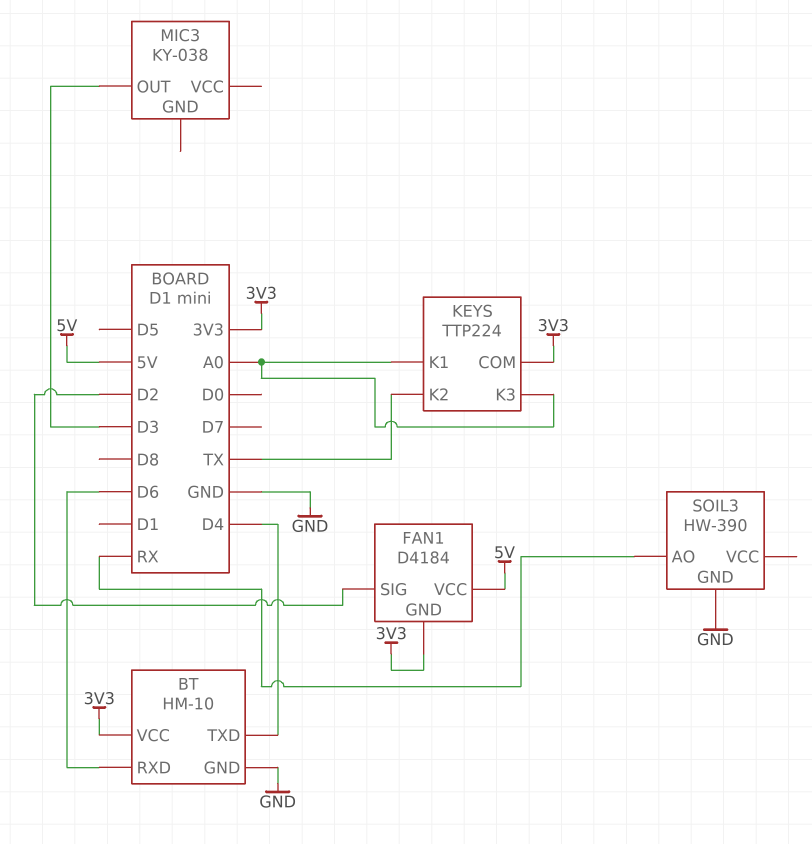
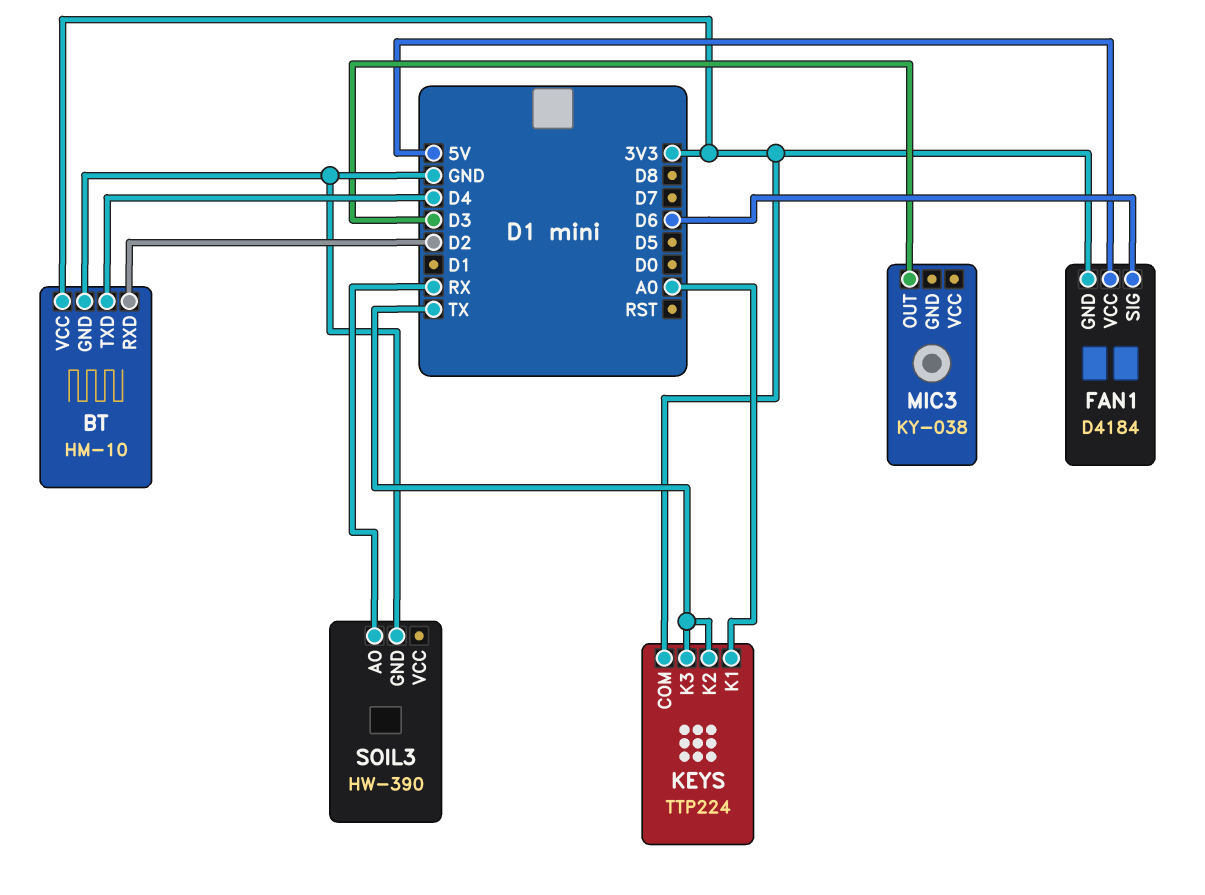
BT pin RXD: D6 -> D2
FAN1 pin SIG: D2 -> D6
KEYS pin K3: A0 -> TX

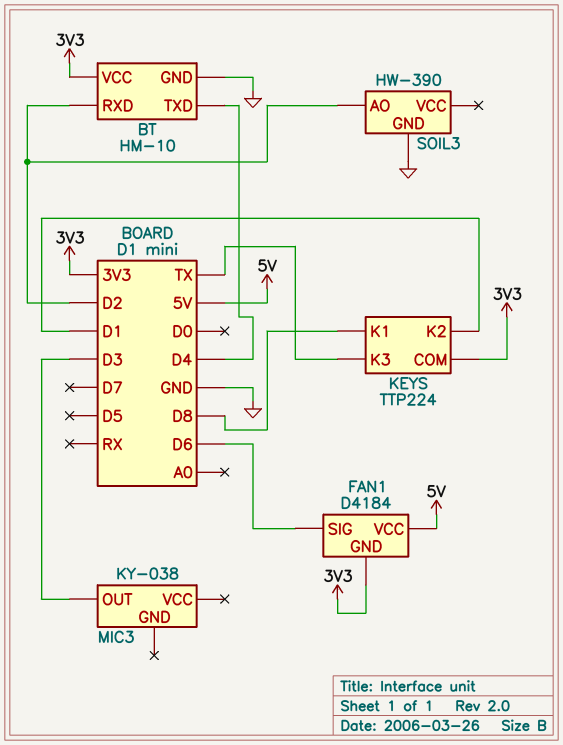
KEYS pin K1: A0 -> D8
KEYS pin K2: TX -> D1
SOIL3 pin AO: RX -> D2

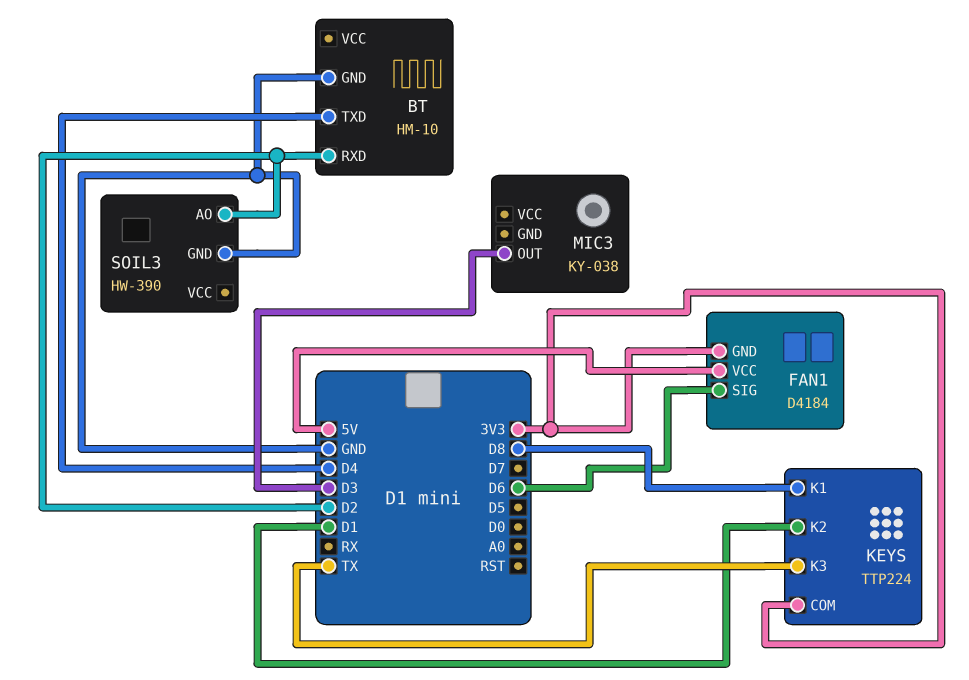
BT pin VCC: 3V3 -> none

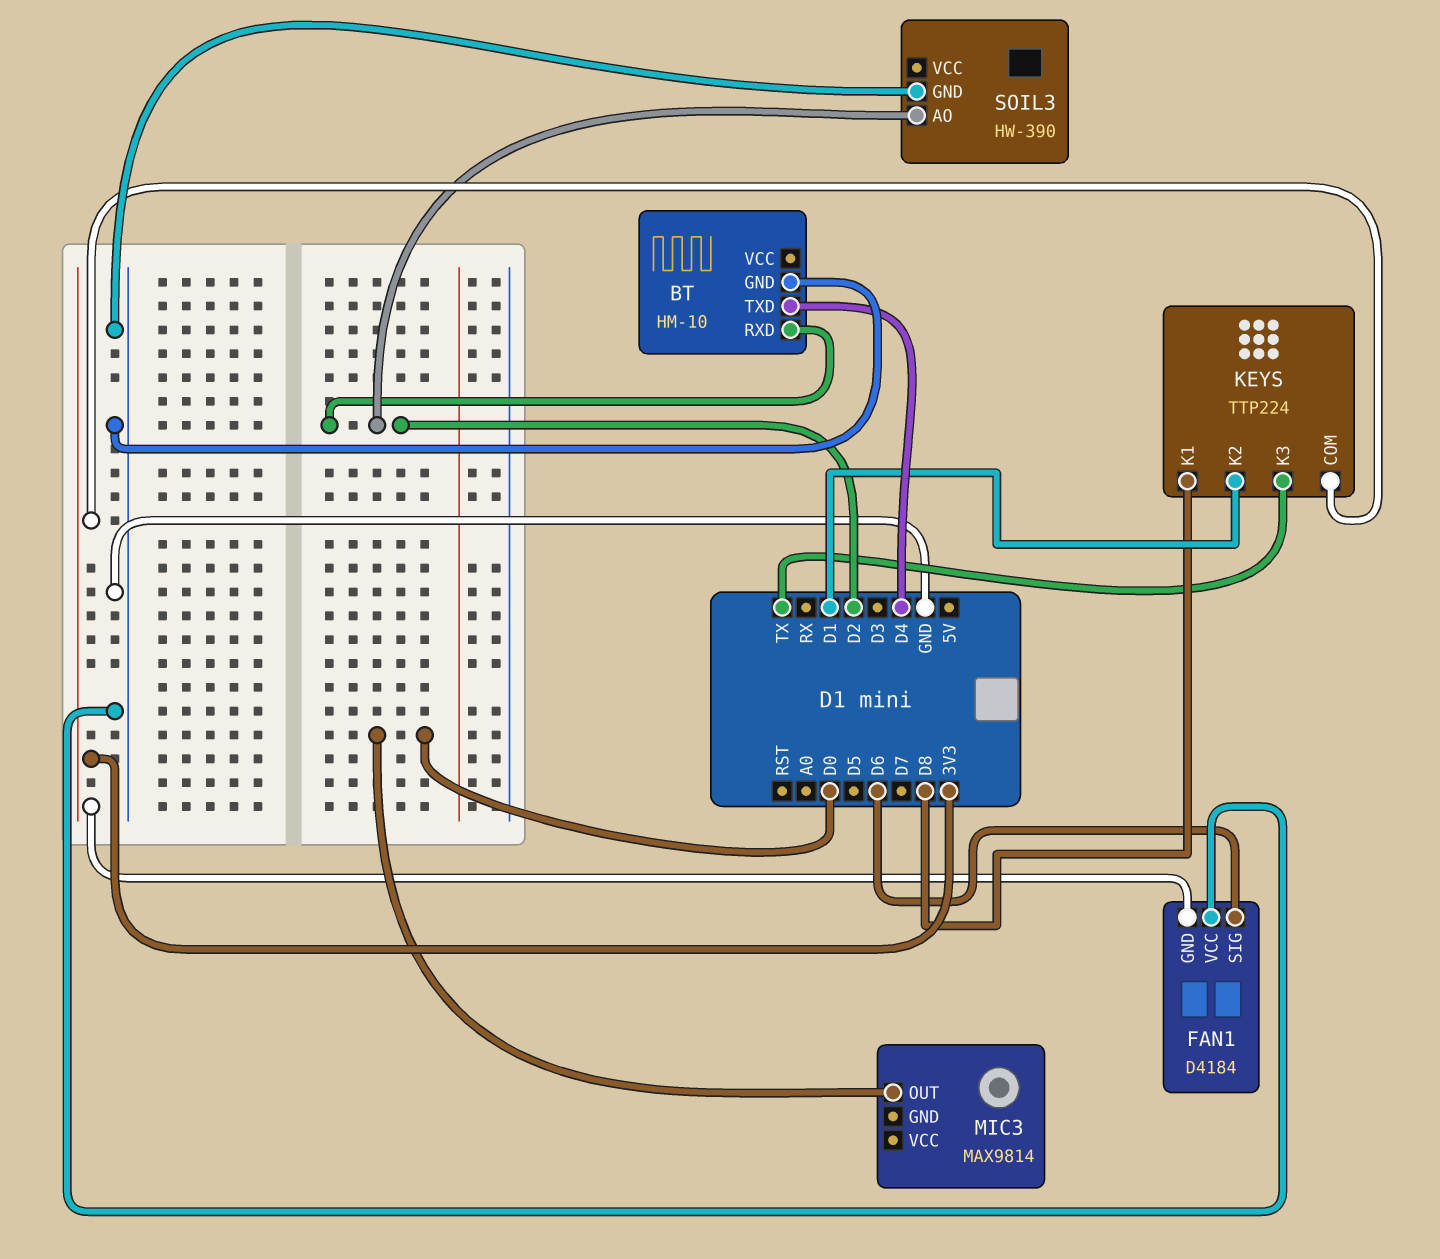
FAN1 pin VCC: 5V -> GND
MIC3: KY-038 -> MAX9814
MIC3 pin OUT: D3 -> D0

